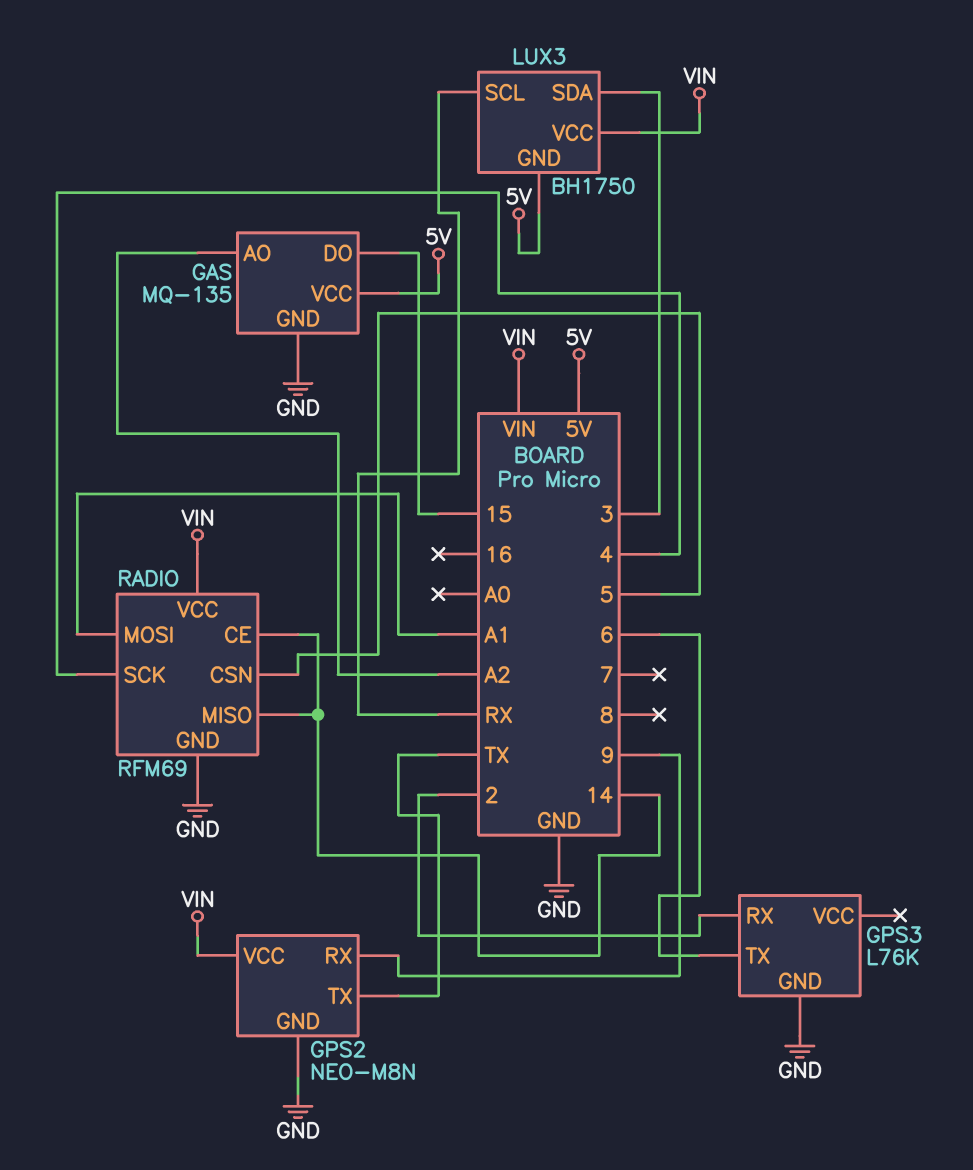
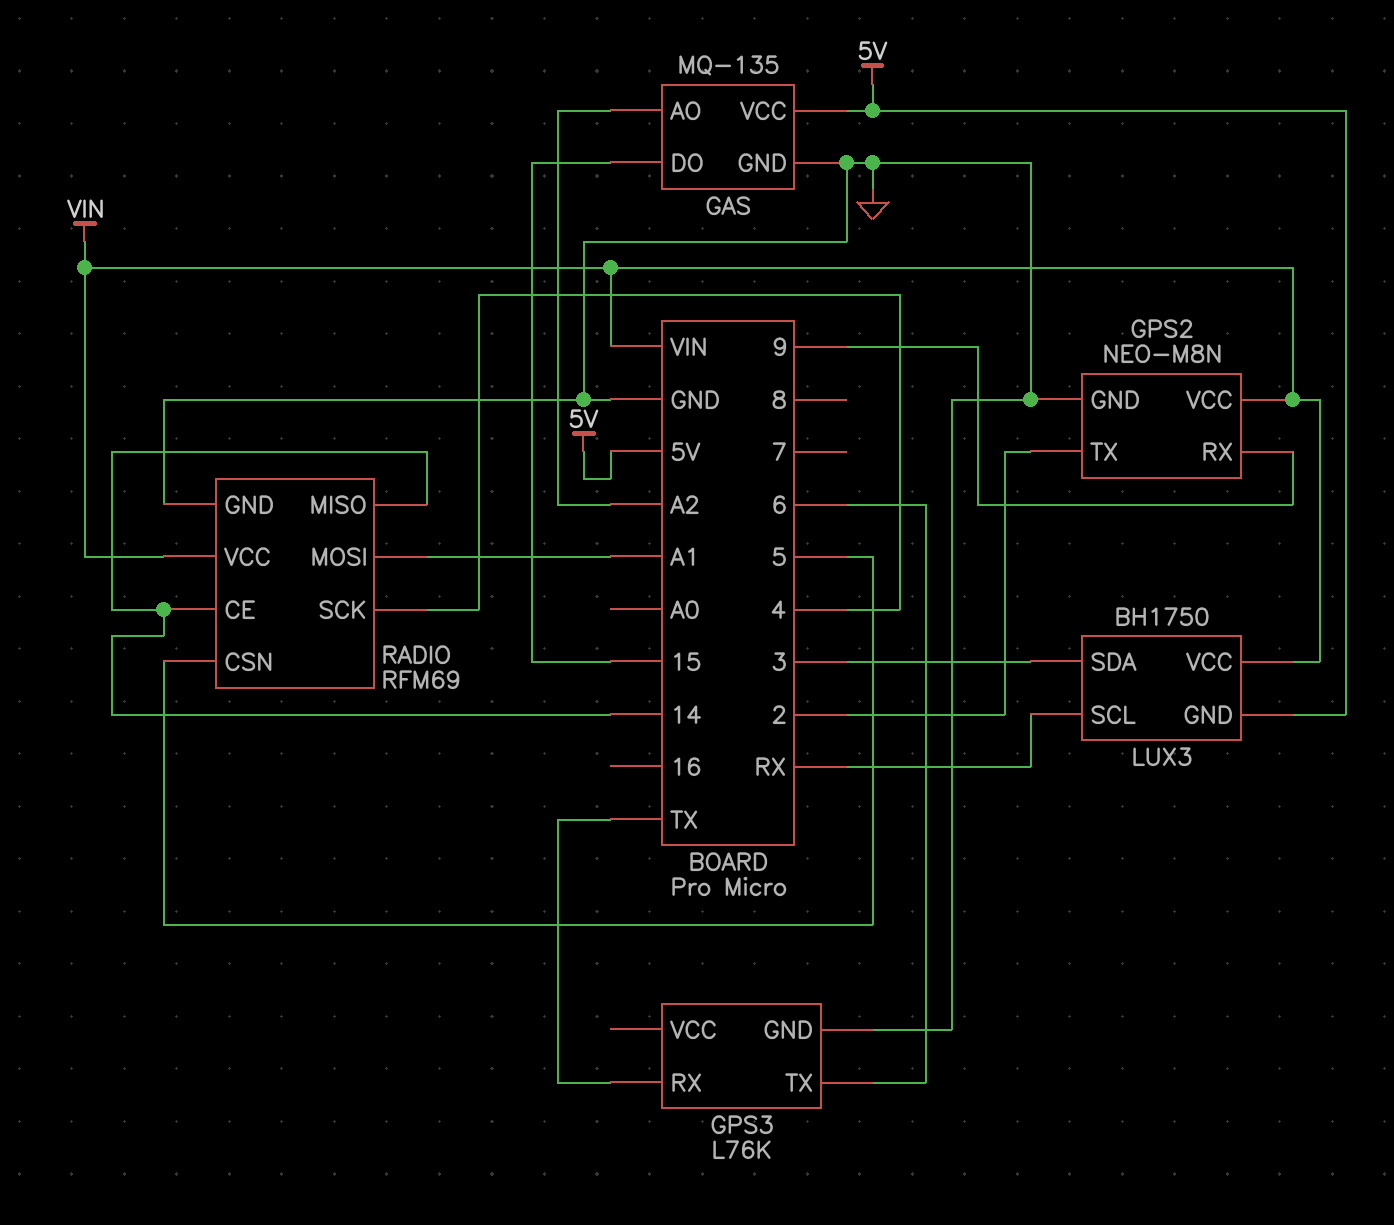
GPS2 pin TX: TX -> 2
GPS3 pin RX: 2 -> TX

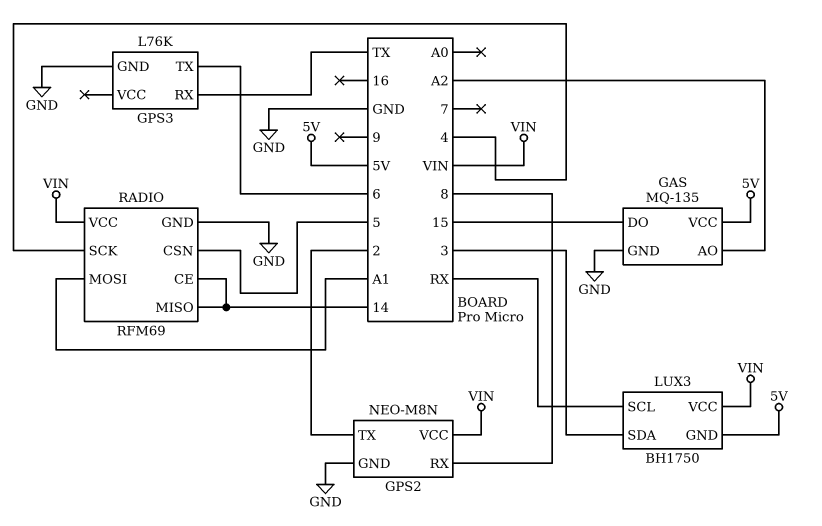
GPS2 pin RX: 9 -> 8

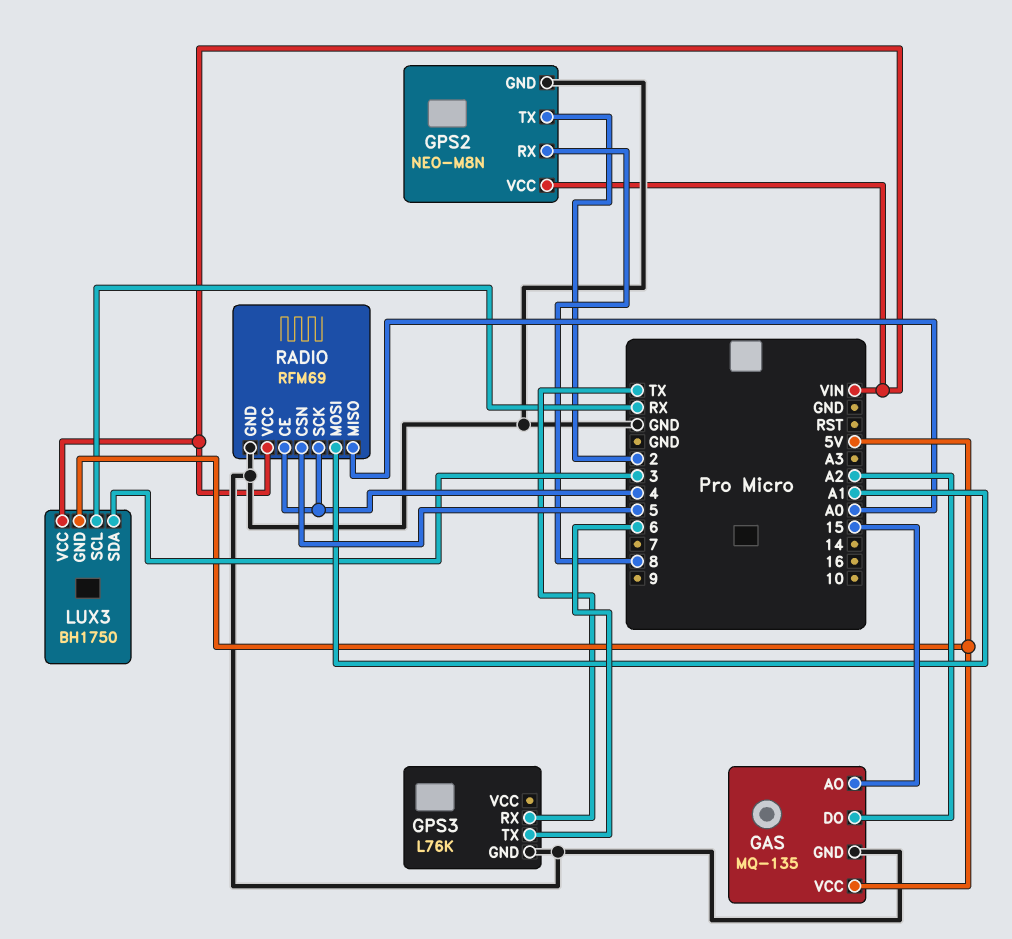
GAS pin AO: A2 -> 15
GAS pin DO: 15 -> A2
RADIO pin CE: 14 -> 4
RADIO pin MISO: 14 -> A0

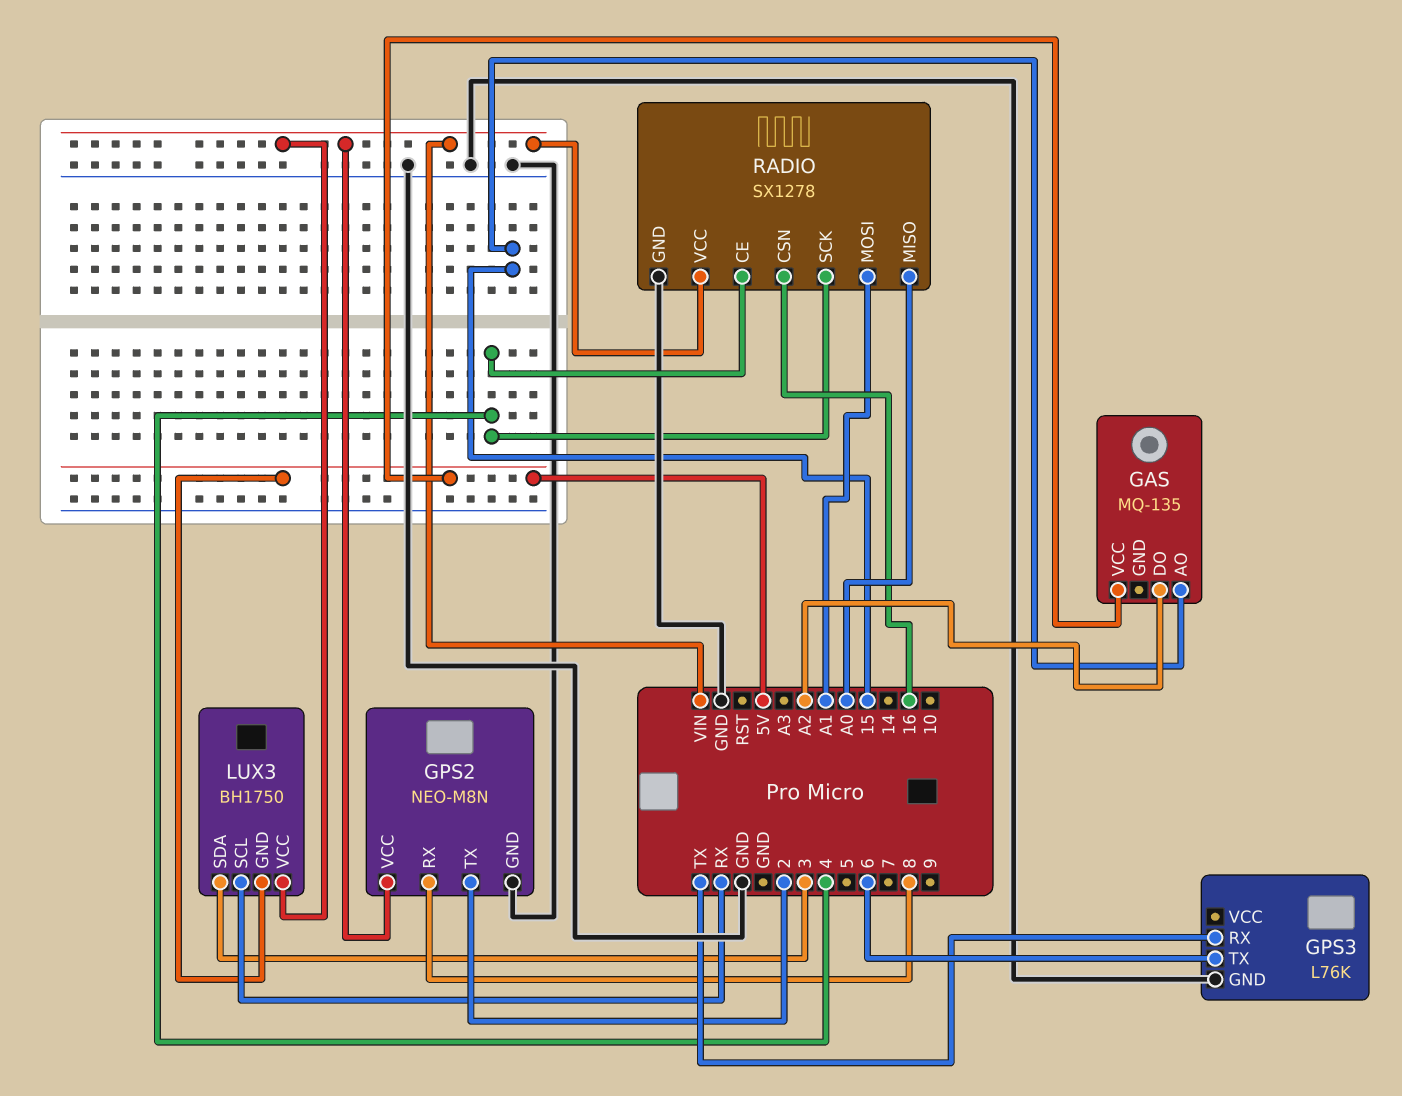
GAS pin GND: GND -> none
RADIO: RFM69 -> SX1278
RADIO pin CSN: 5 -> 16

